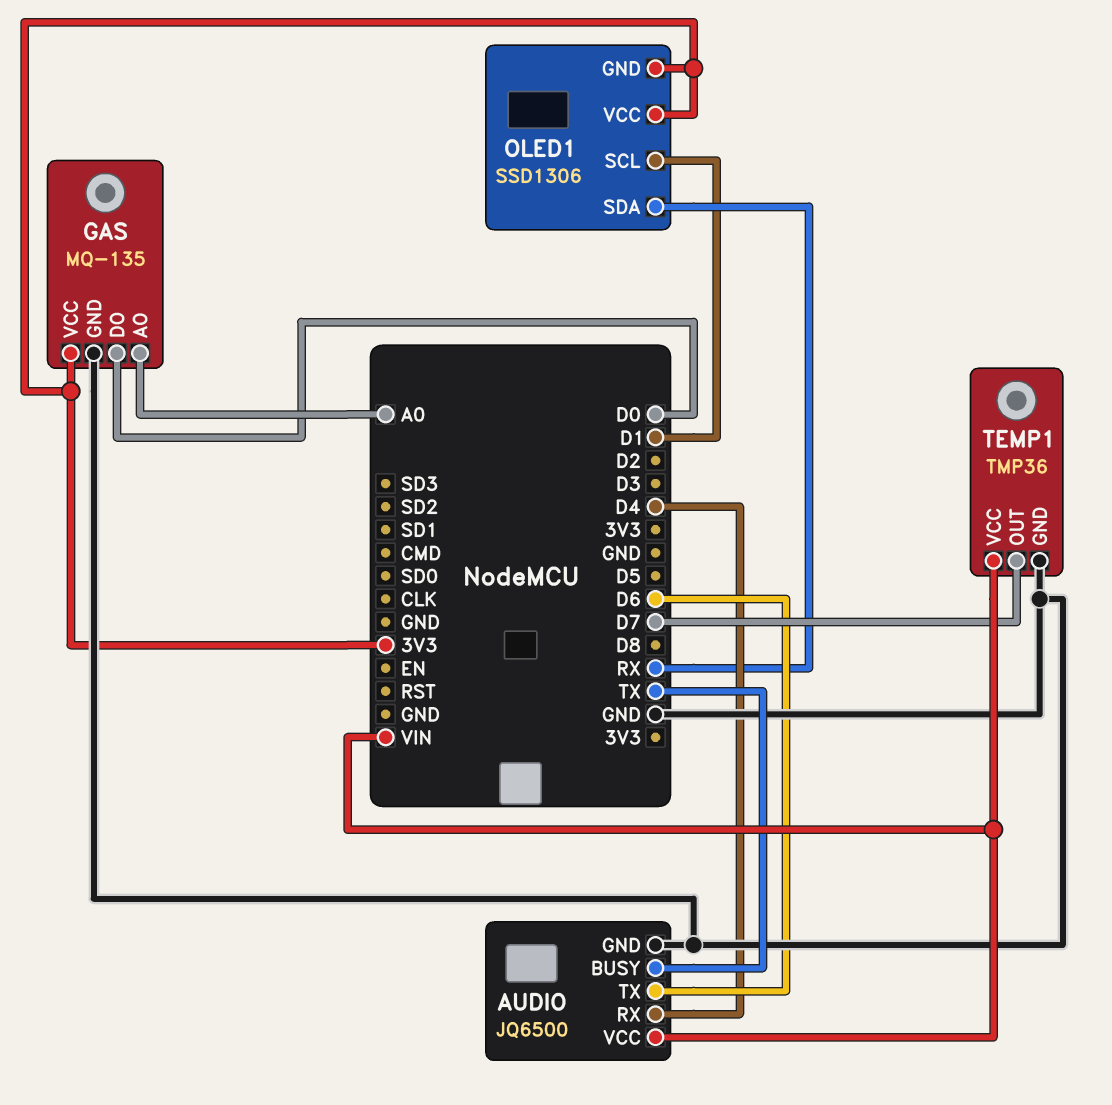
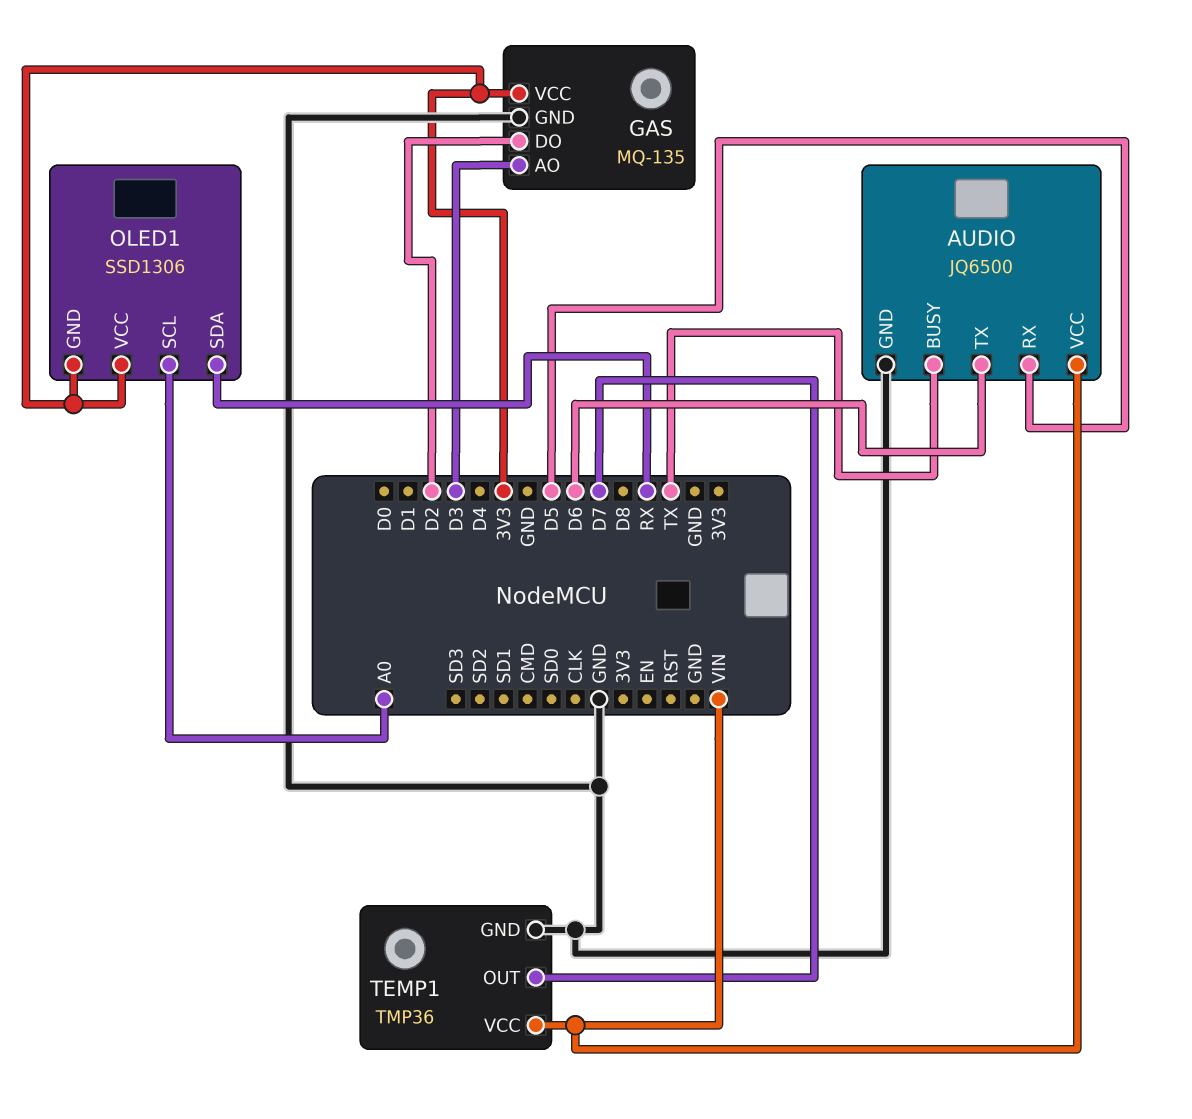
AUDIO pin RX: D4 -> D5
GAS pin AO: A0 -> D3
GAS pin DO: D0 -> D2
OLED1 pin SCL: D1 -> A0

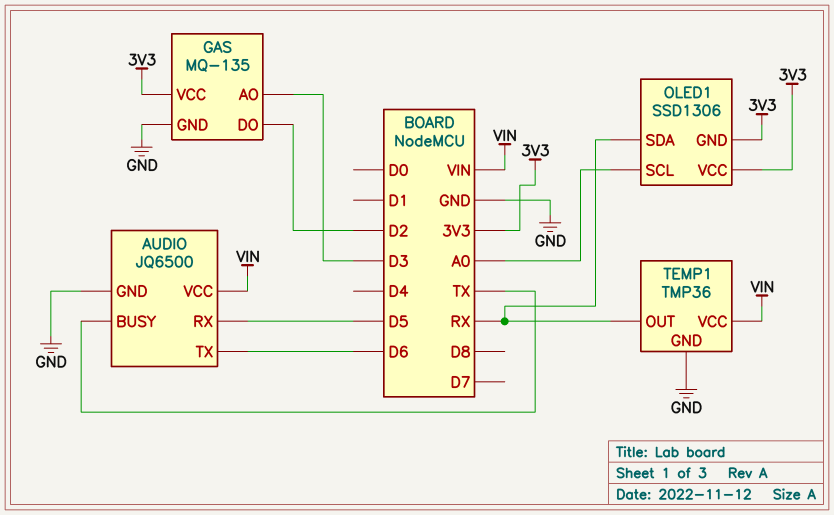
TEMP1 pin OUT: D7 -> RX

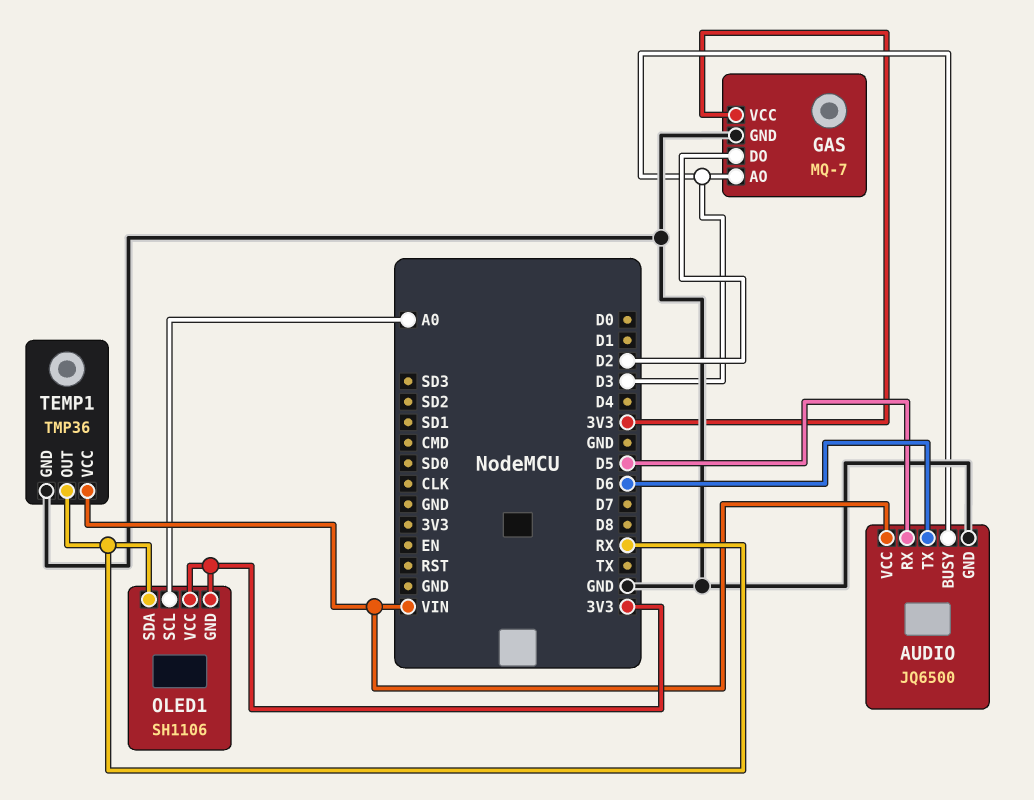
AUDIO pin BUSY: TX -> D3
GAS: MQ-135 -> MQ-7
OLED1: SSD1306 -> SH1106

